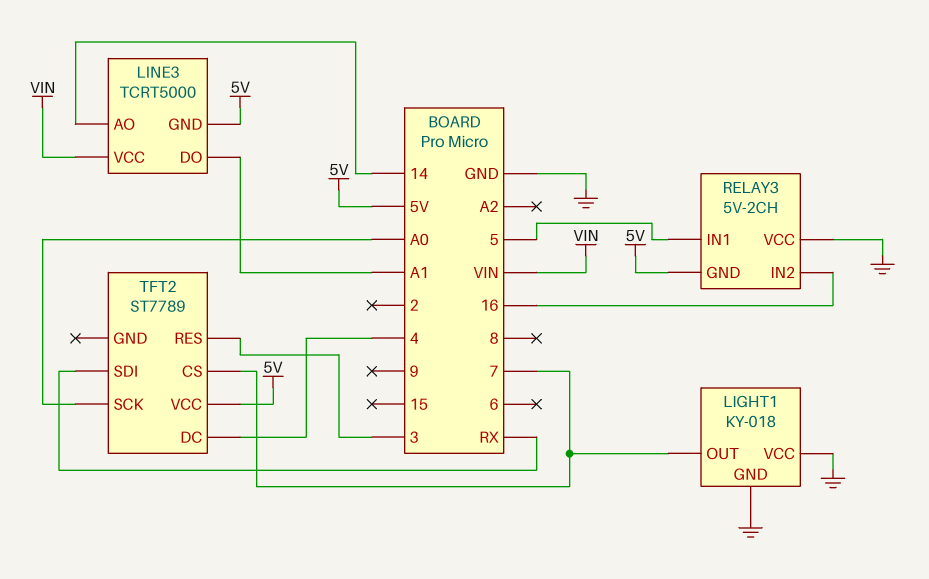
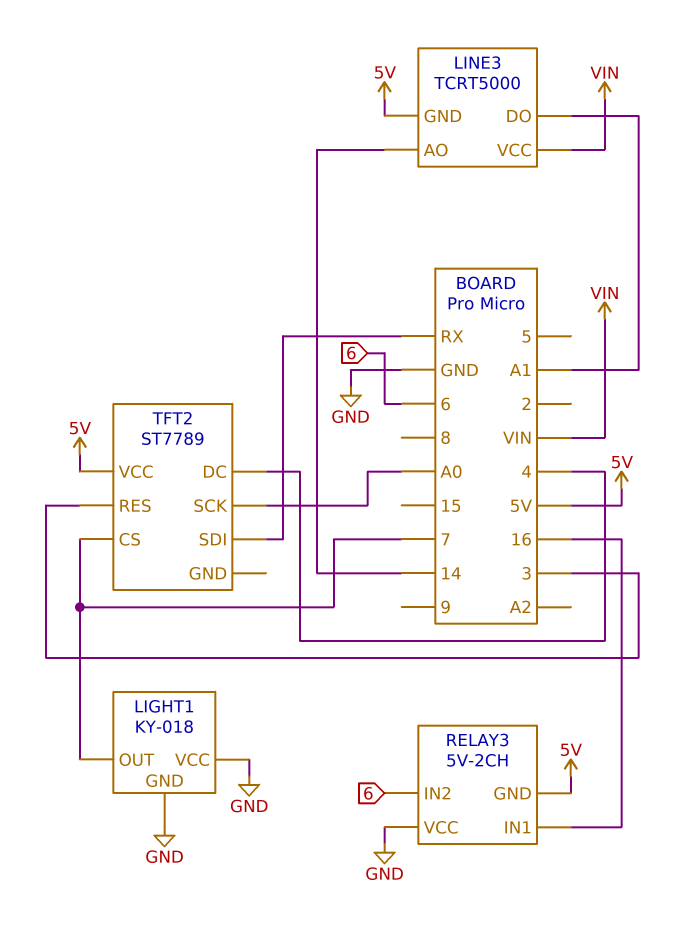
RELAY3 pin IN1: 5 -> 16
RELAY3 pin IN2: 16 -> 6

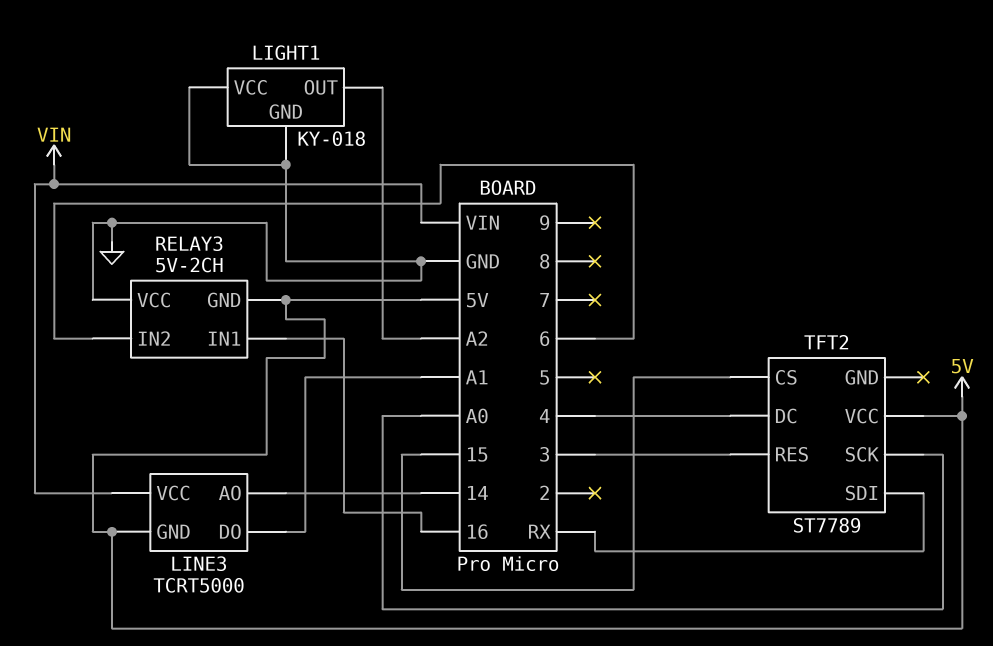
LIGHT1 pin OUT: 7 -> A2
TFT2 pin CS: 7 -> 15

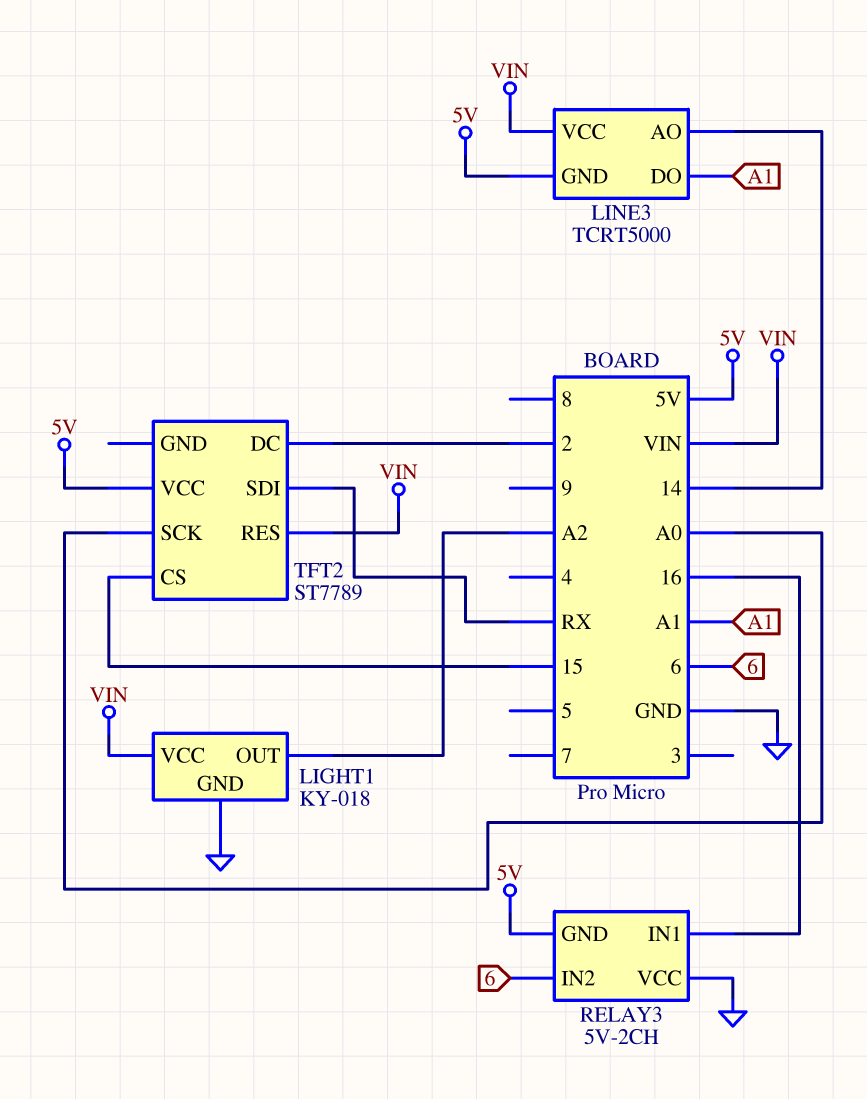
LIGHT1 pin VCC: GND -> VIN
TFT2 pin DC: 4 -> 2
TFT2 pin RES: 3 -> VIN

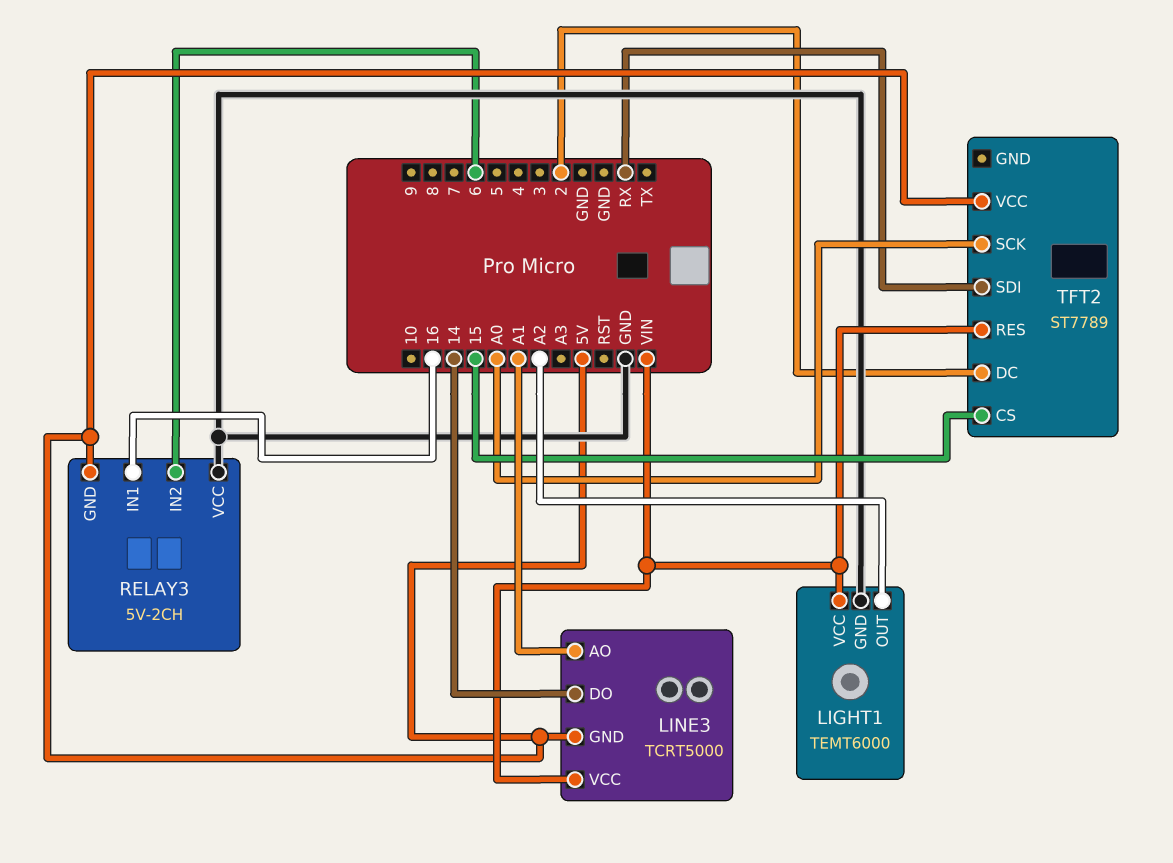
LIGHT1: KY-018 -> TEMT6000
LINE3 pin AO: 14 -> A1
LINE3 pin DO: A1 -> 14

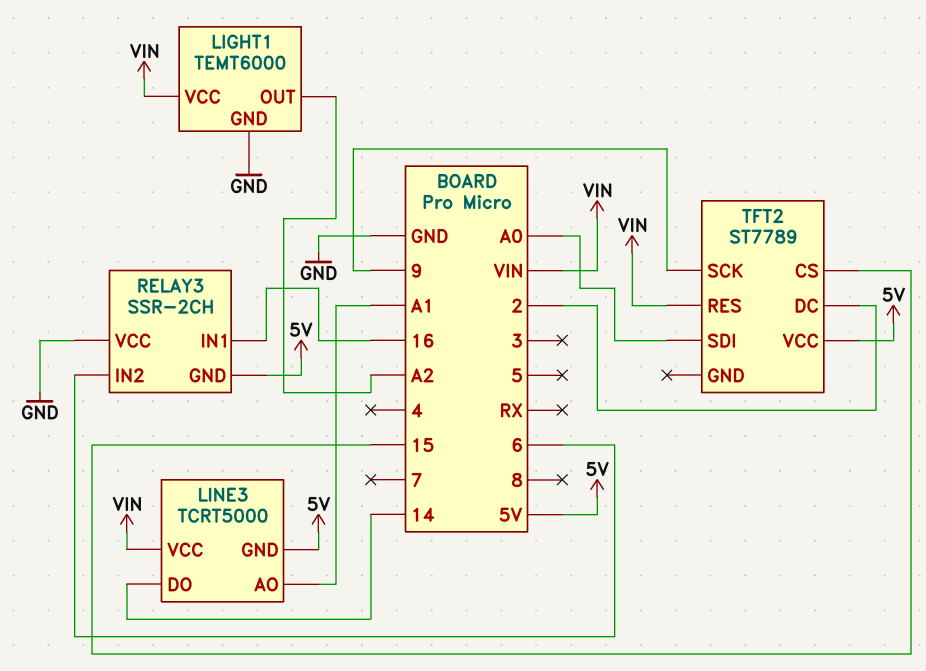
RELAY3: 5V-2CH -> SSR-2CH
TFT2 pin SCK: A0 -> 9
TFT2 pin SDI: RX -> A0

